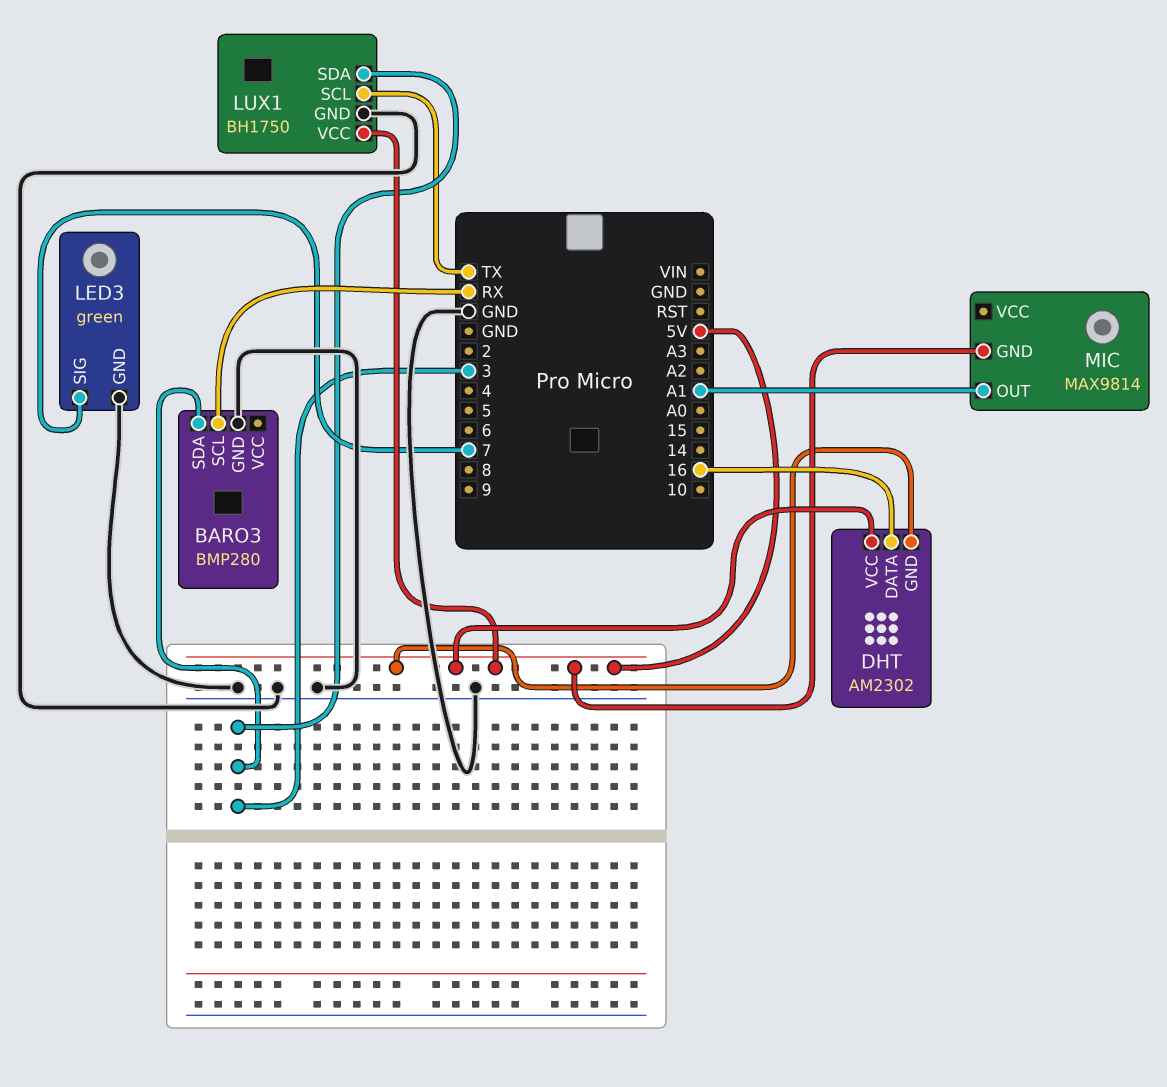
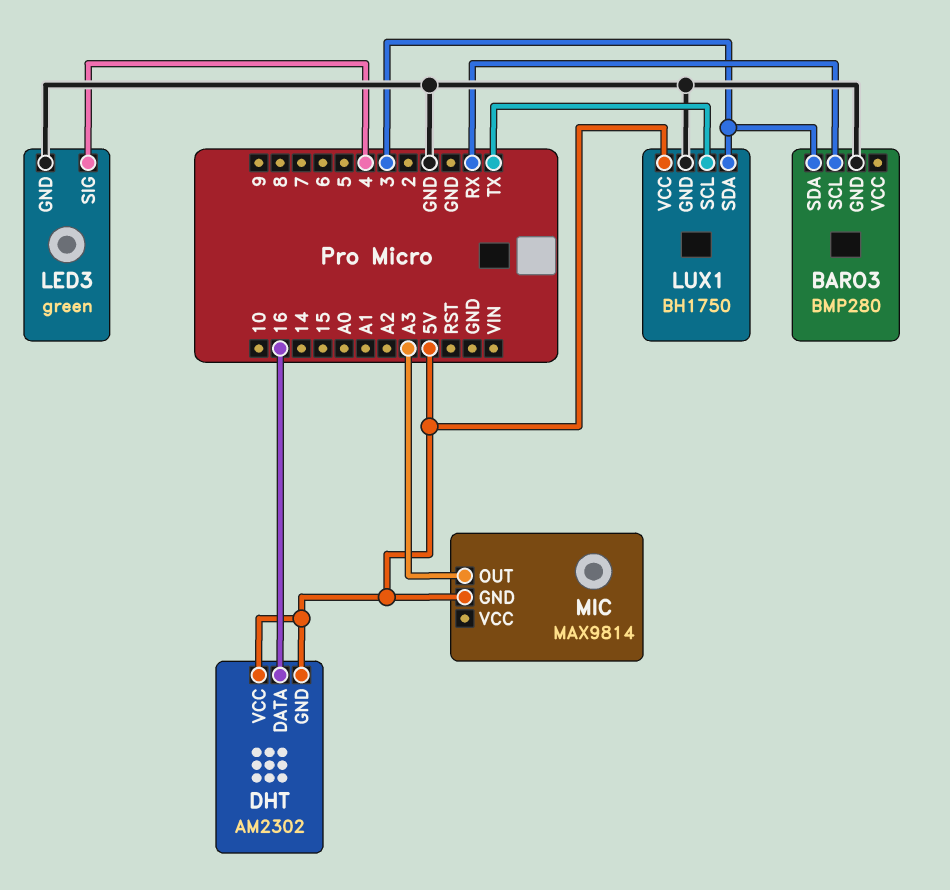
LED3 pin SIG: 7 -> 4
MIC pin OUT: A1 -> A3

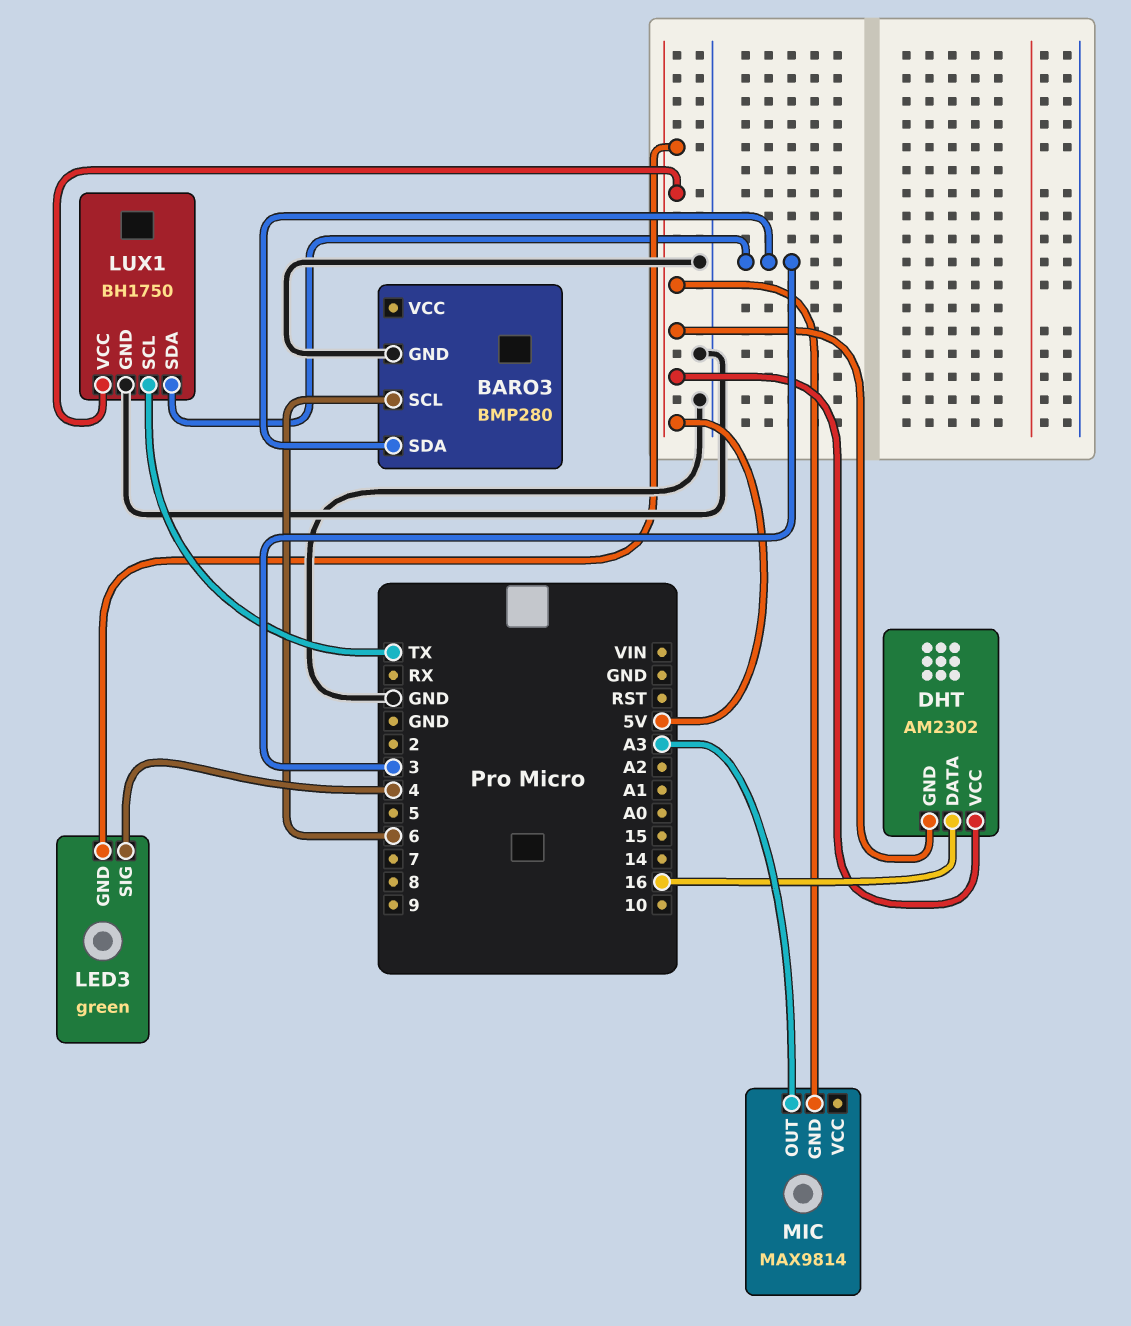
BARO3 pin SCL: RX -> 6
LED3 pin GND: GND -> 5V

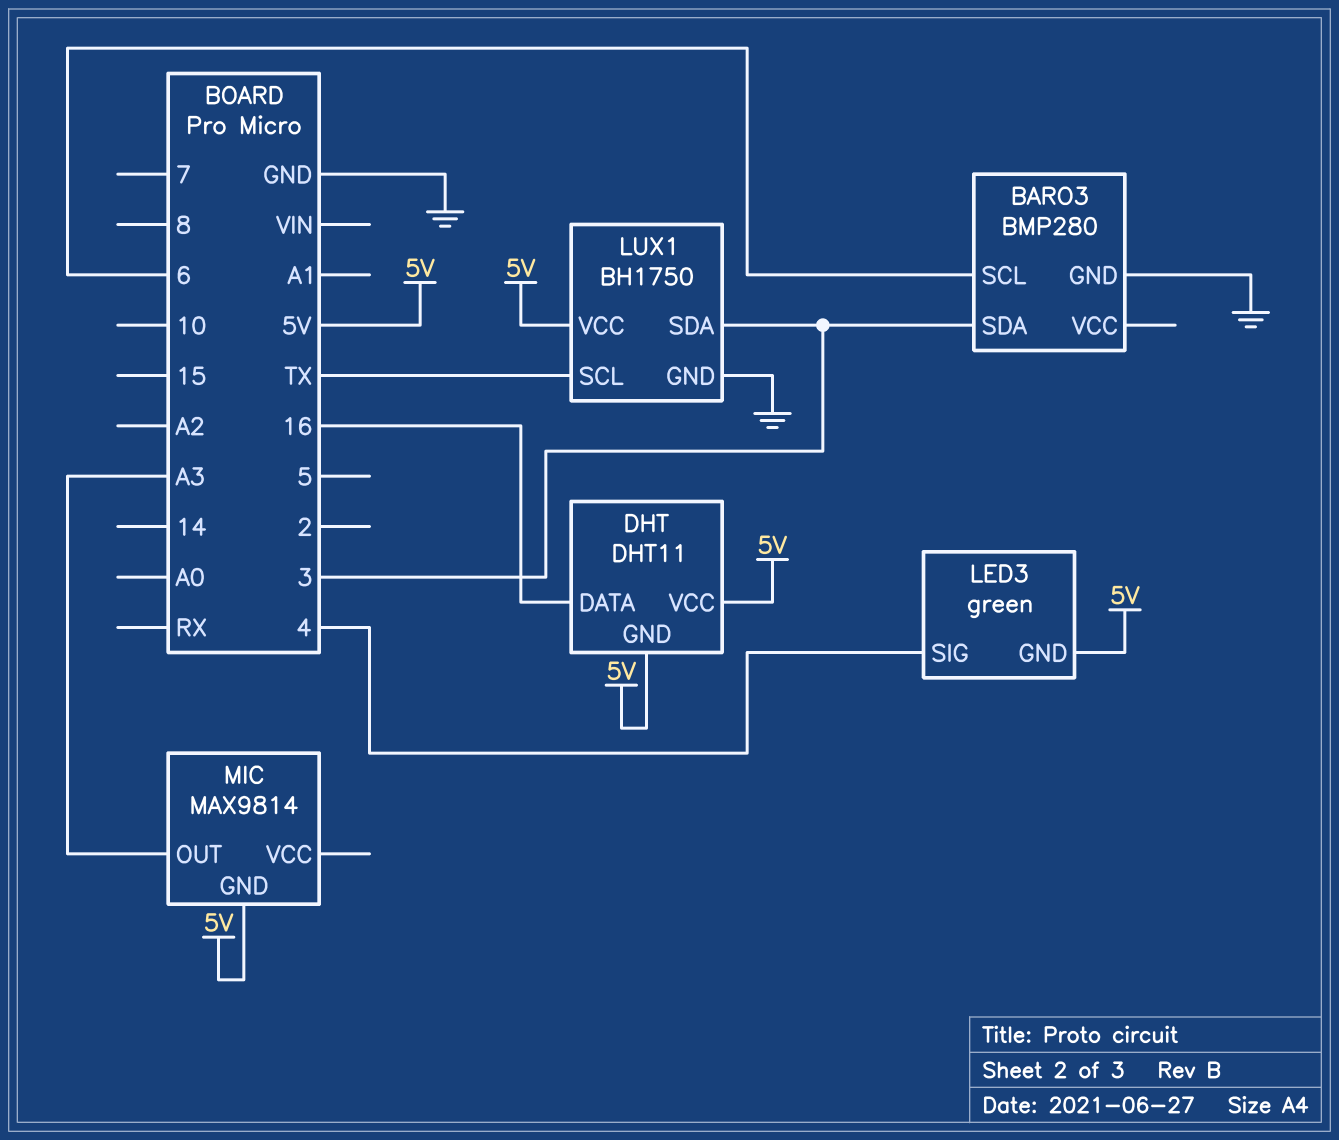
DHT: AM2302 -> DHT11

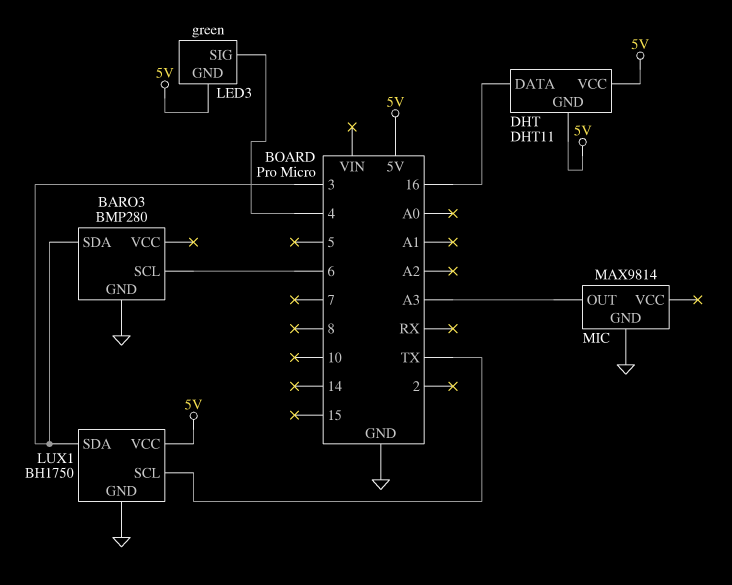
MIC pin GND: 5V -> GND

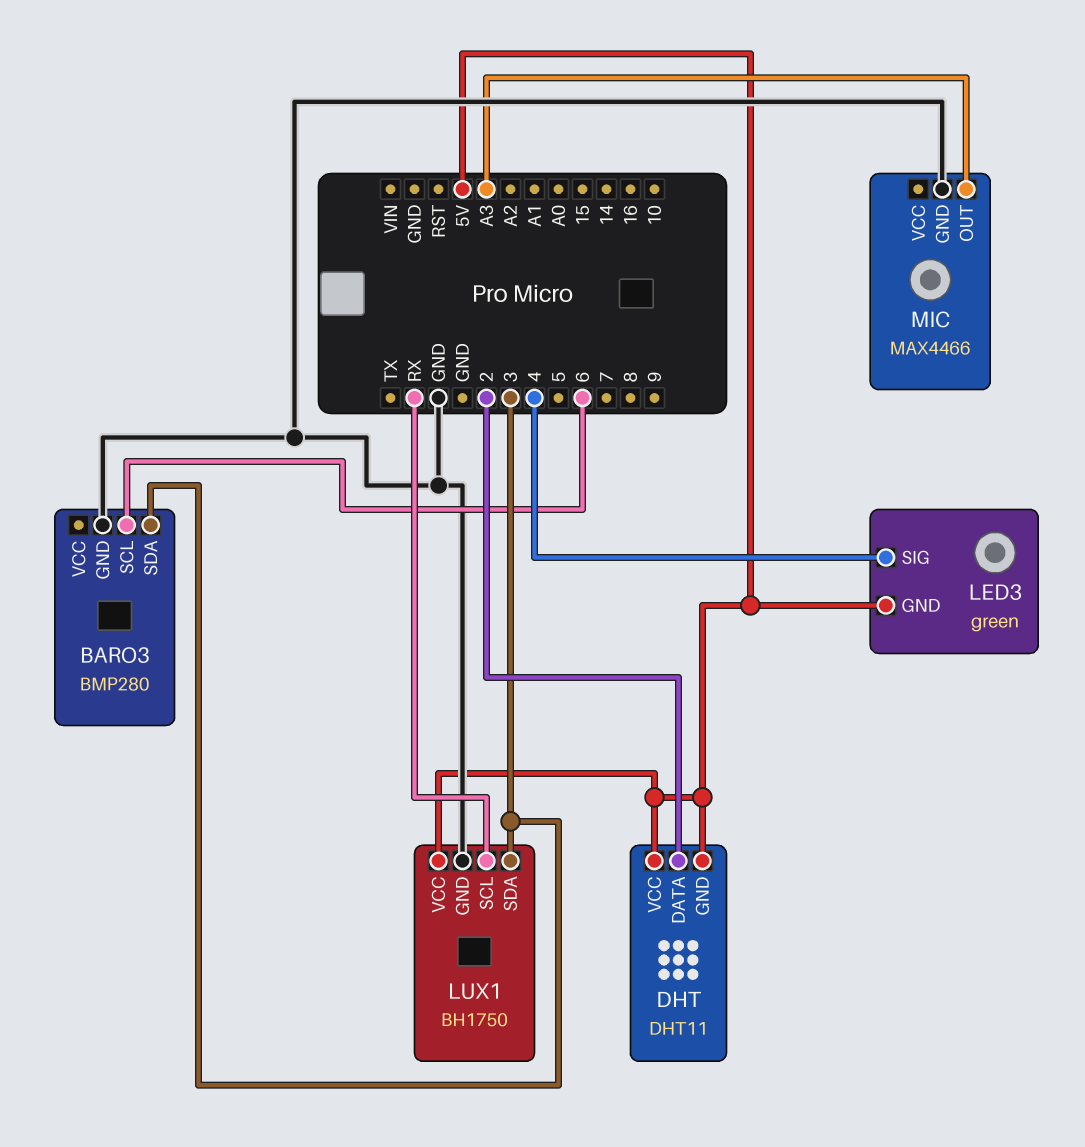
DHT pin DATA: 16 -> 2
LUX1 pin SCL: TX -> RX
MIC: MAX9814 -> MAX4466

